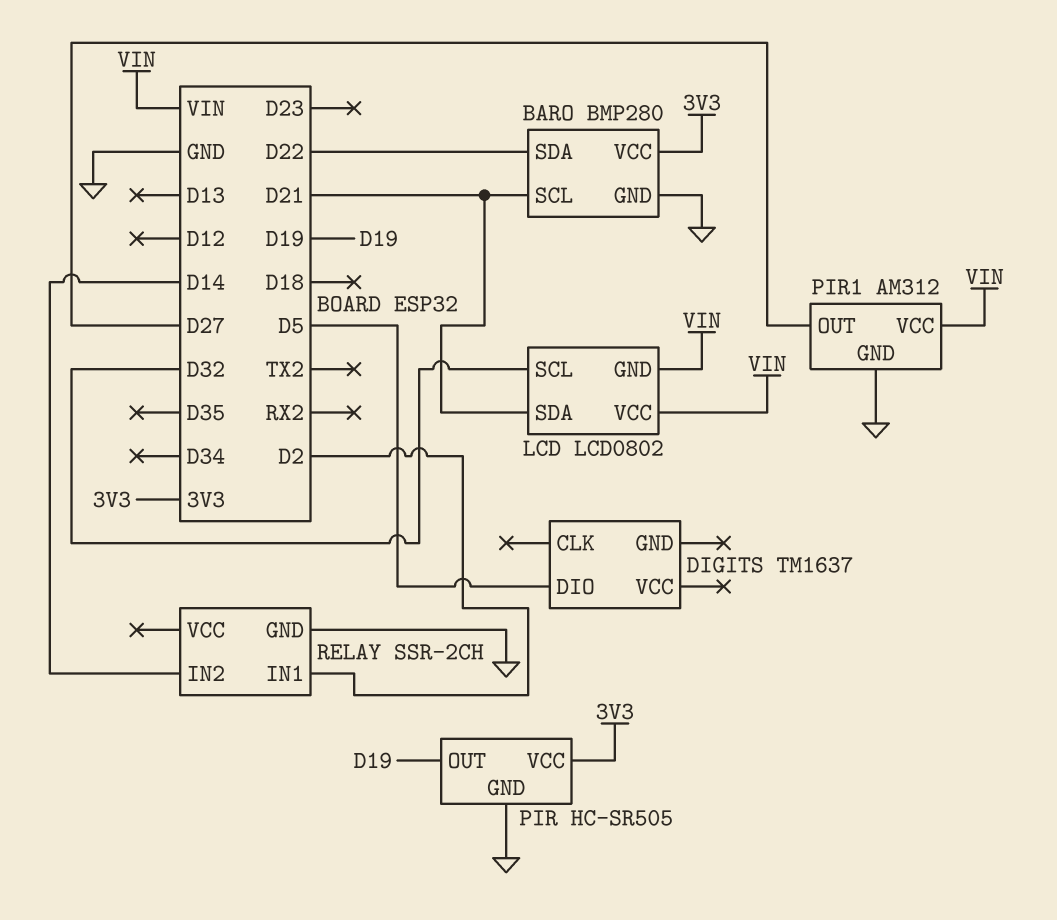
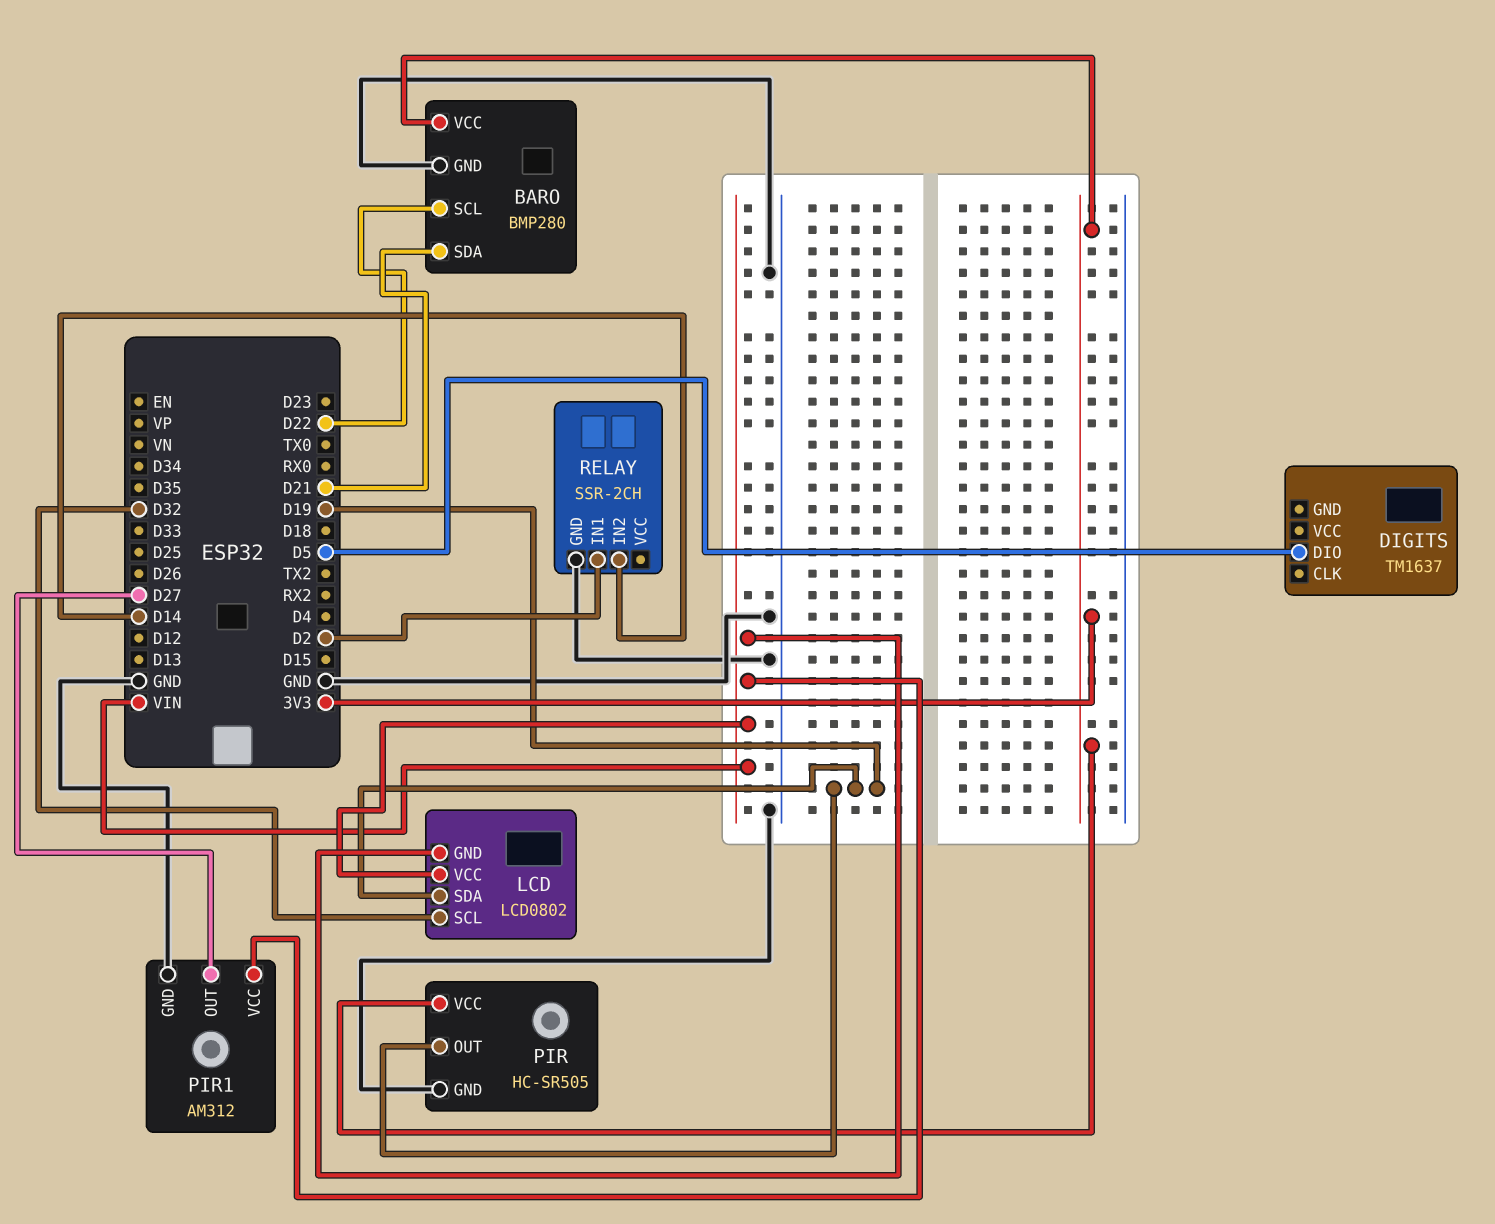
BARO pin SCL: D21 -> D22
BARO pin SDA: D22 -> D21
LCD pin SDA: D21 -> D19

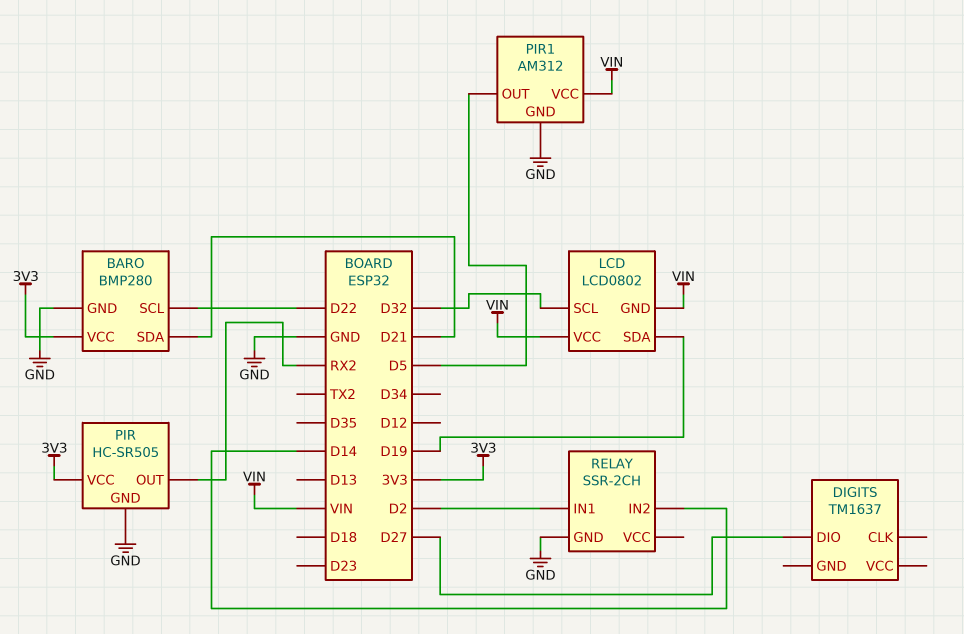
DIGITS pin DIO: D5 -> D27
PIR pin OUT: D19 -> RX2
PIR1 pin OUT: D27 -> D5

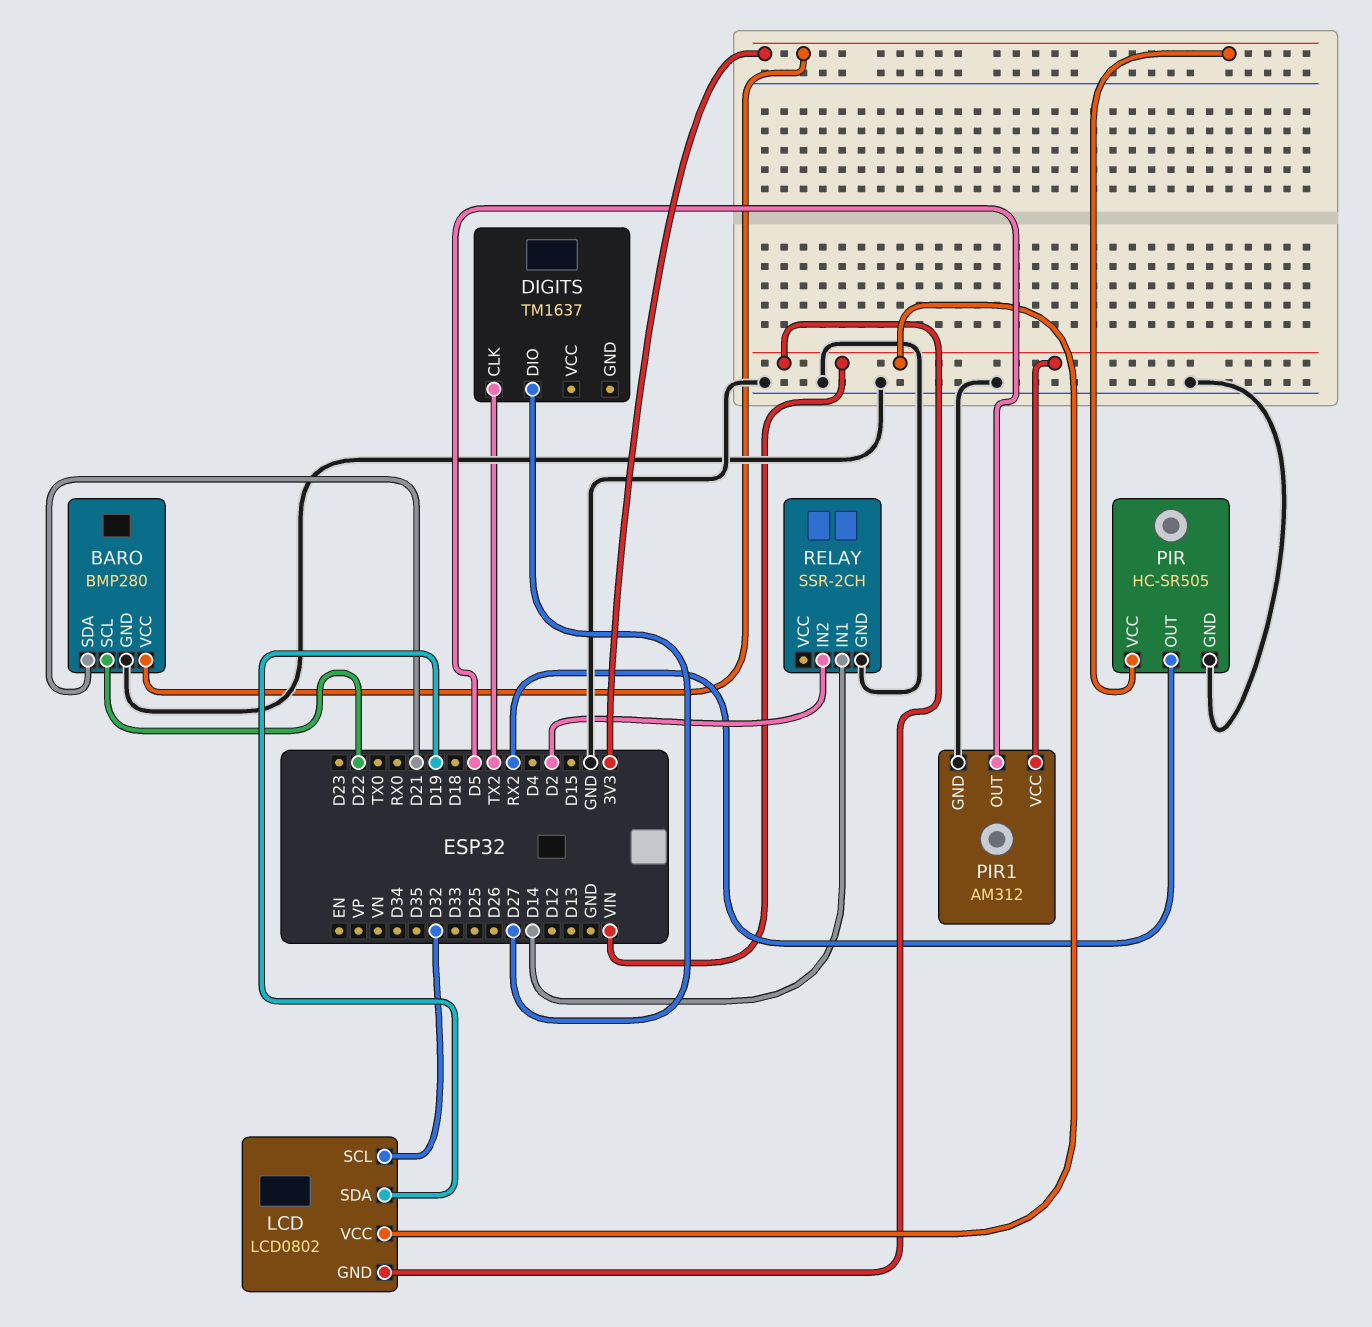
DIGITS pin CLK: none -> TX2
RELAY pin IN1: D2 -> D14
RELAY pin IN2: D14 -> D2

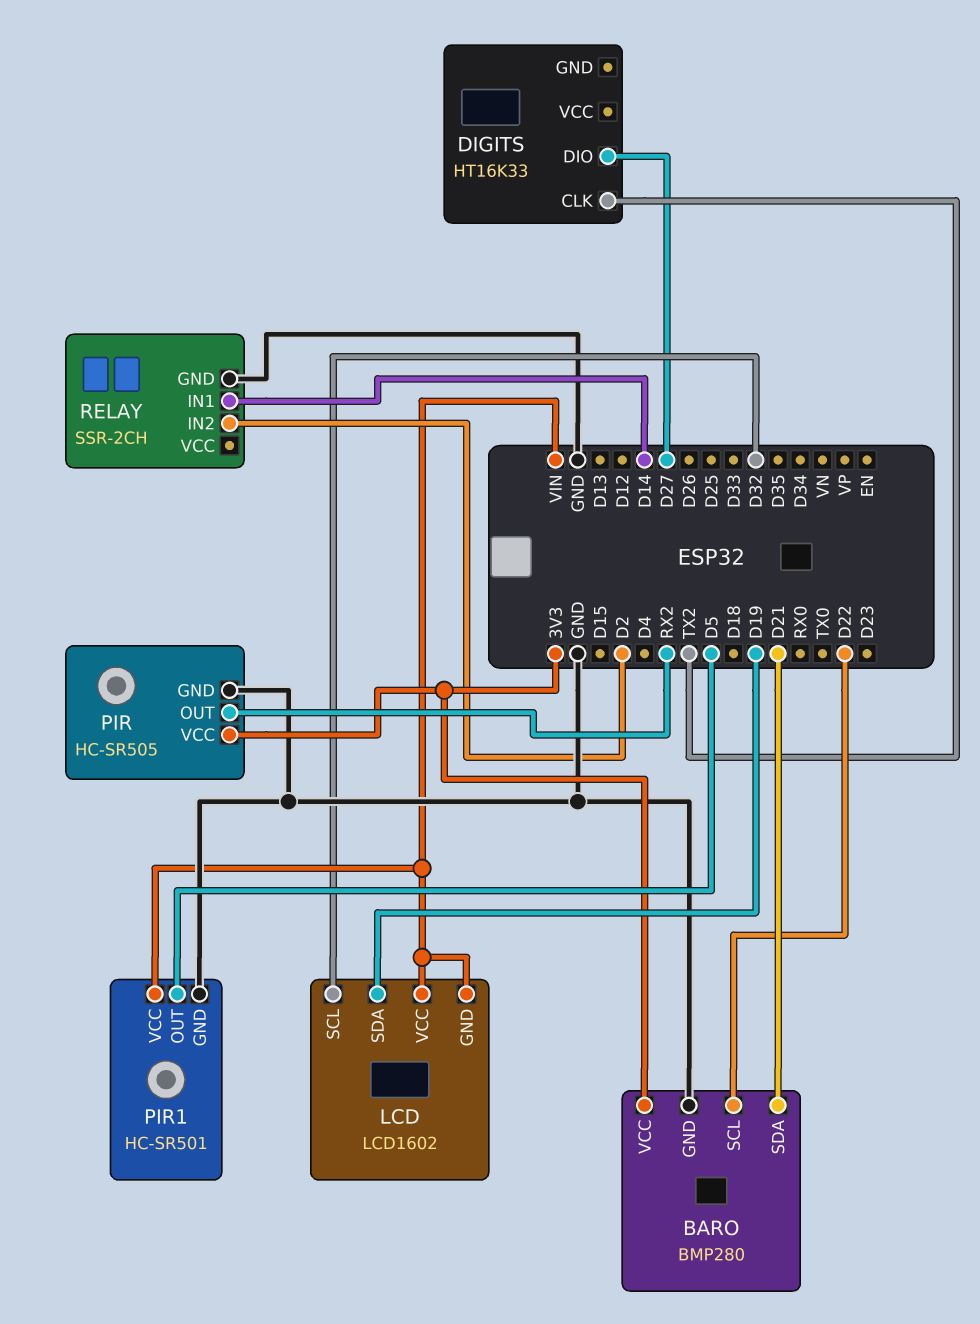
DIGITS: TM1637 -> HT16K33
LCD: LCD0802 -> LCD1602
PIR1: AM312 -> HC-SR501

